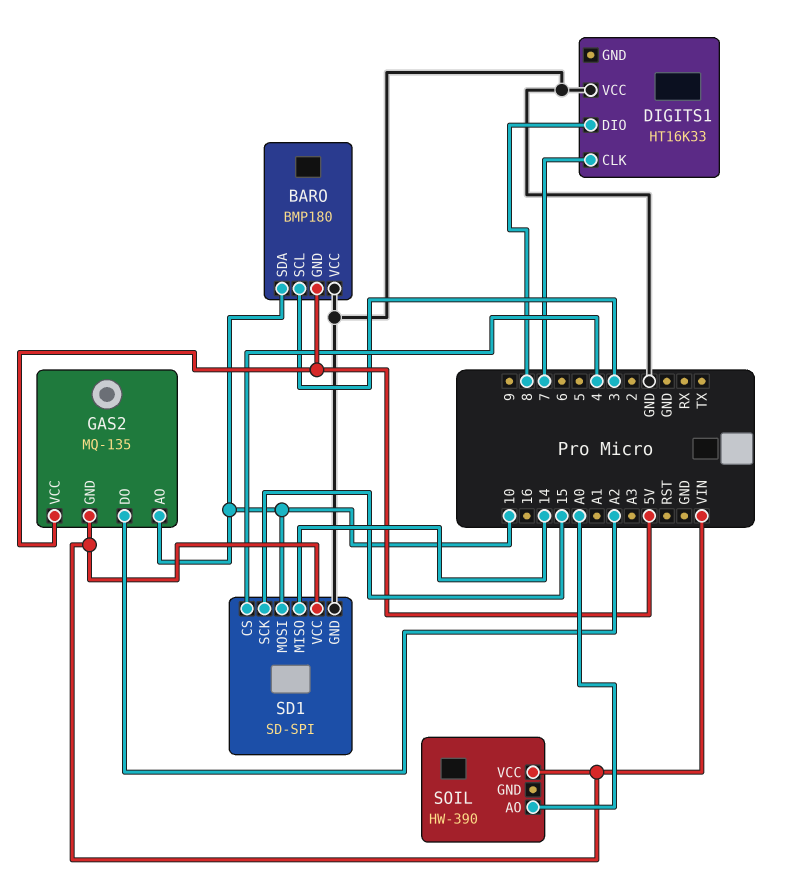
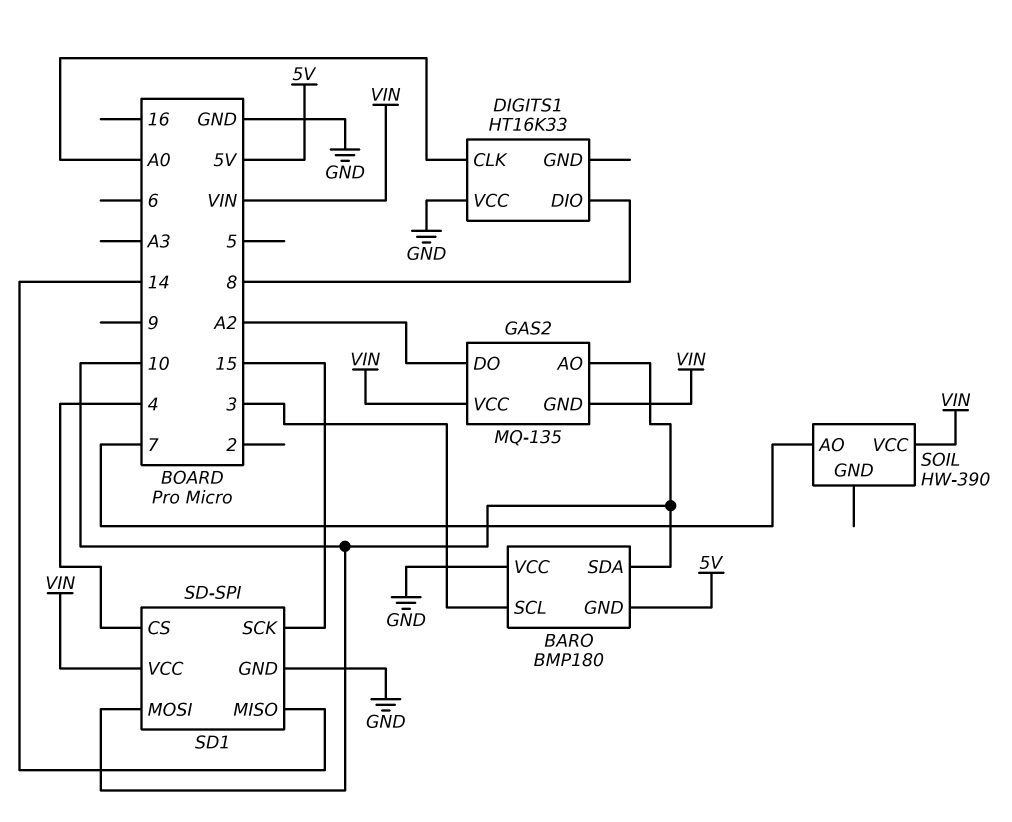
DIGITS1 pin CLK: 7 -> A0
GAS2 pin VCC: 5V -> VIN
SOIL pin AO: A0 -> 7

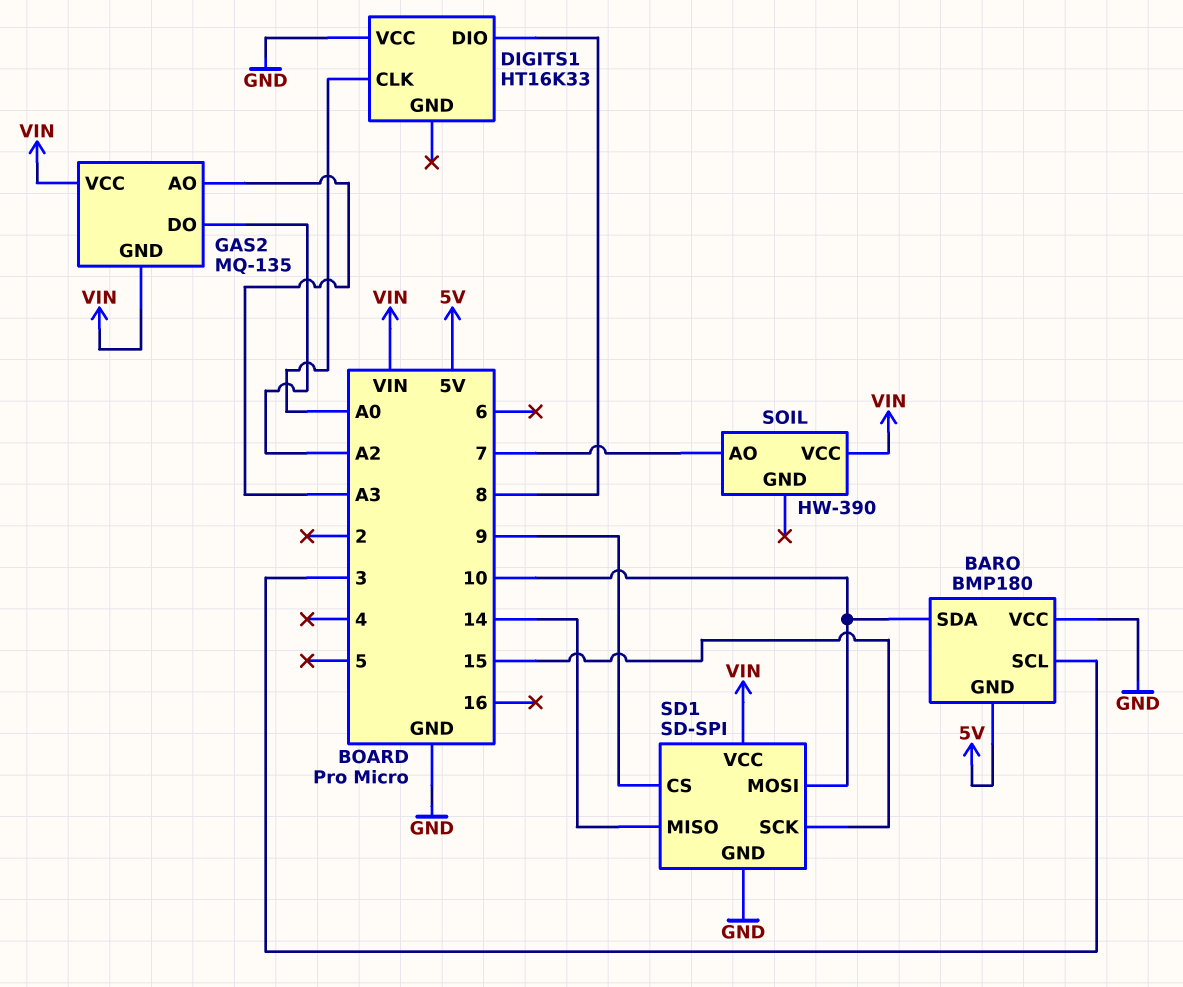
GAS2 pin AO: 10 -> A3
SD1 pin CS: 4 -> 9

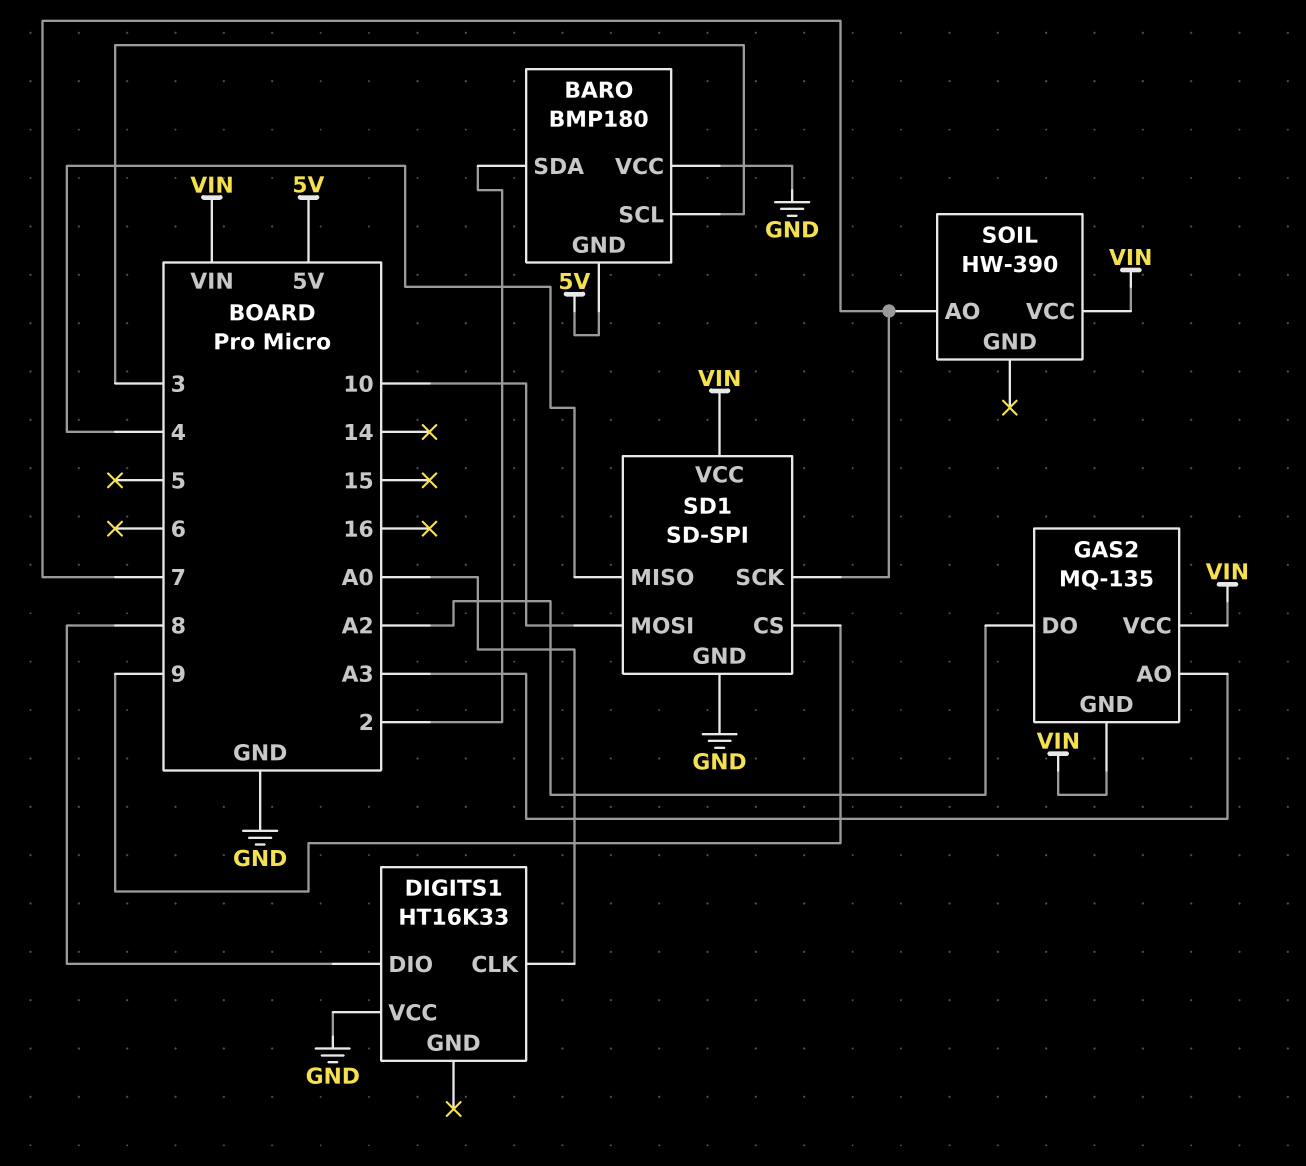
BARO pin SDA: 10 -> 2
SD1 pin MISO: 14 -> 4
SD1 pin SCK: 15 -> 7

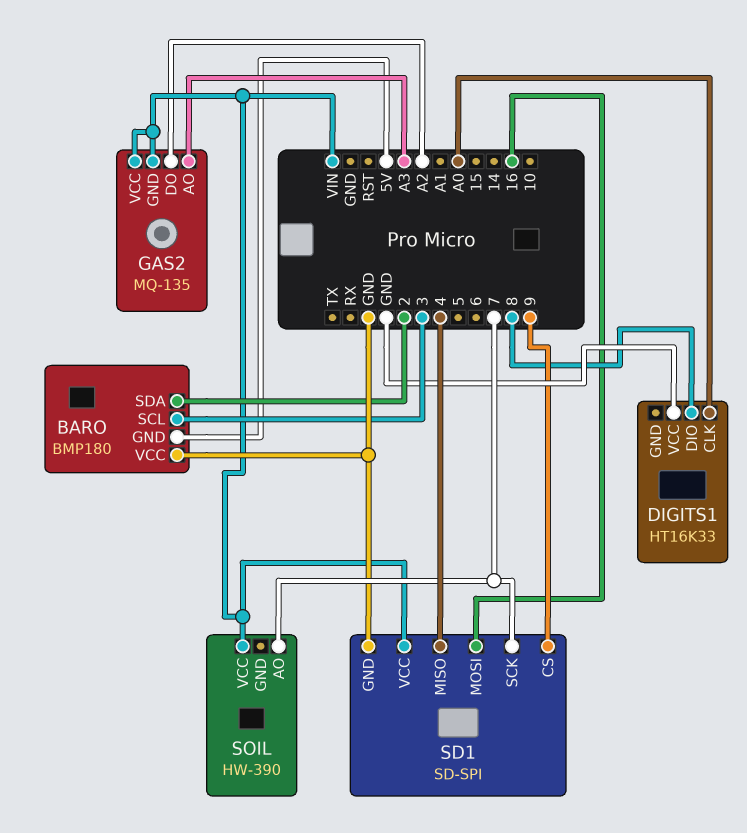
SD1 pin MOSI: 10 -> 16

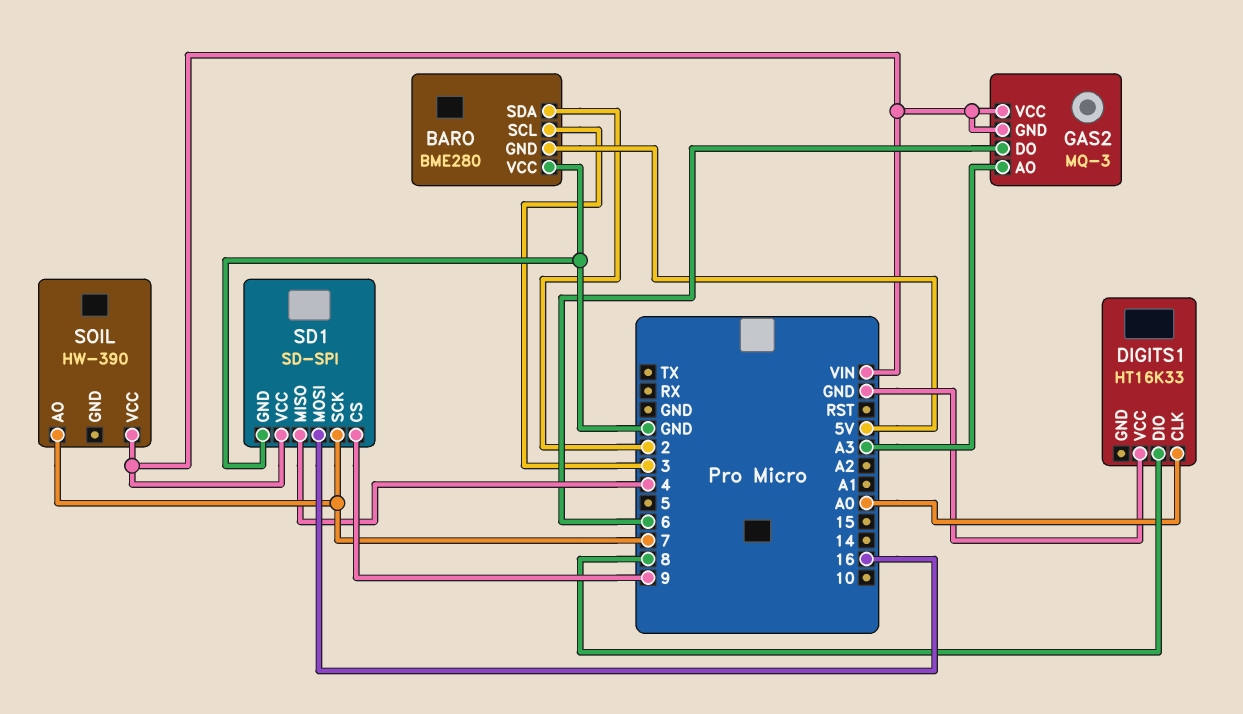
BARO: BMP180 -> BME280
GAS2: MQ-135 -> MQ-3
GAS2 pin DO: A2 -> 6

